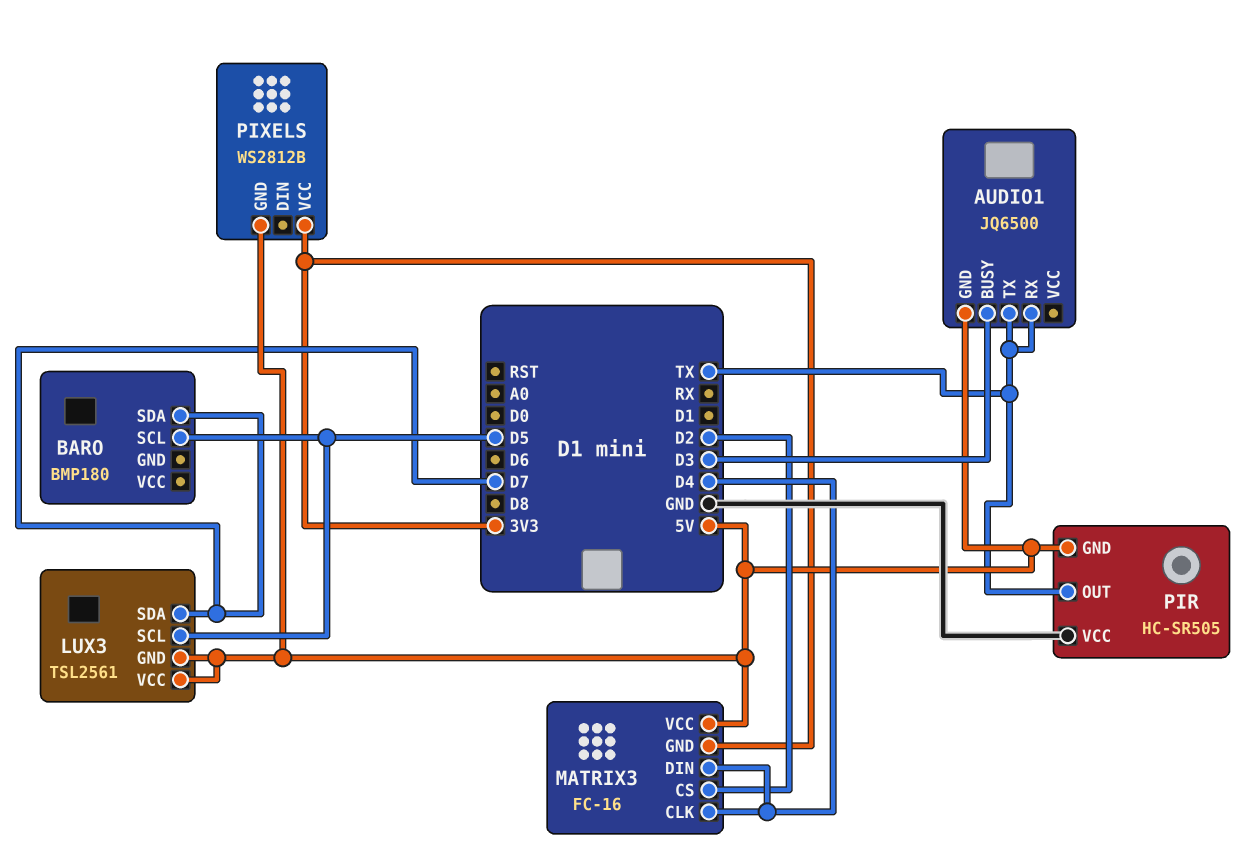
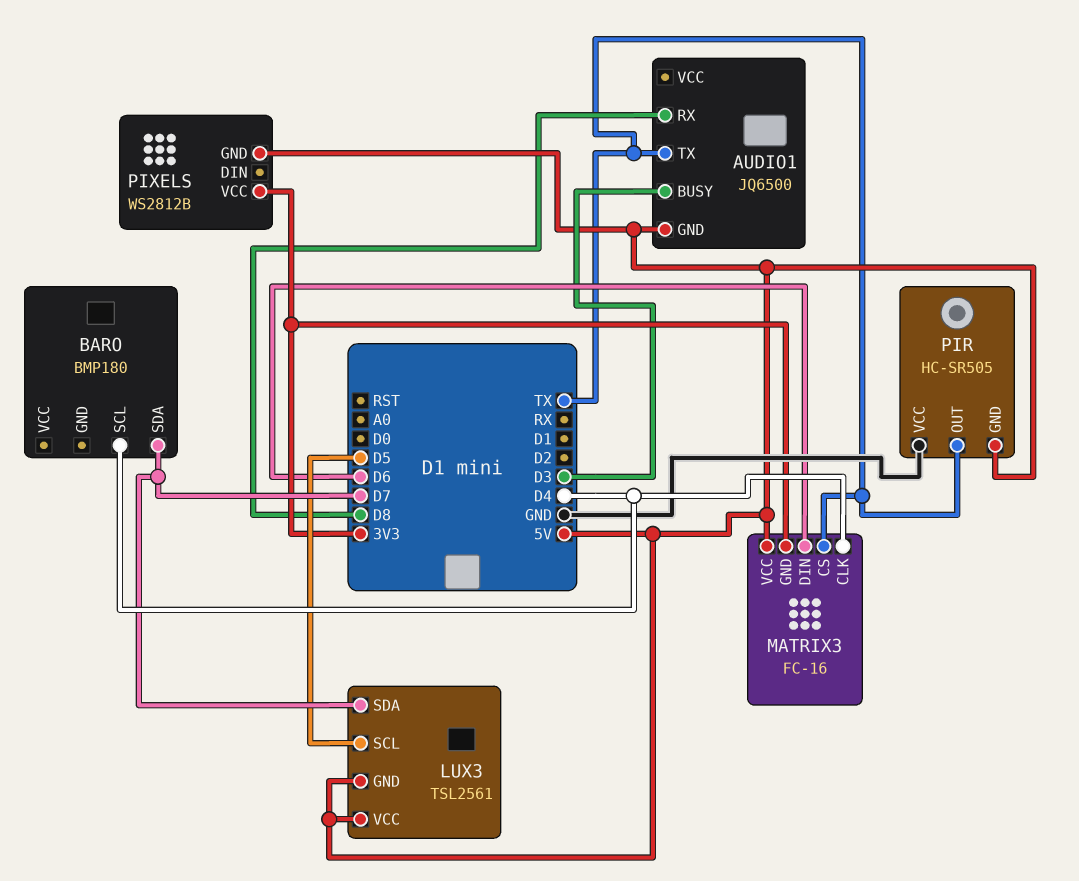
AUDIO1 pin RX: TX -> D8
BARO pin SCL: D5 -> D4
MATRIX3 pin CS: D2 -> TX
MATRIX3 pin DIN: D4 -> D6

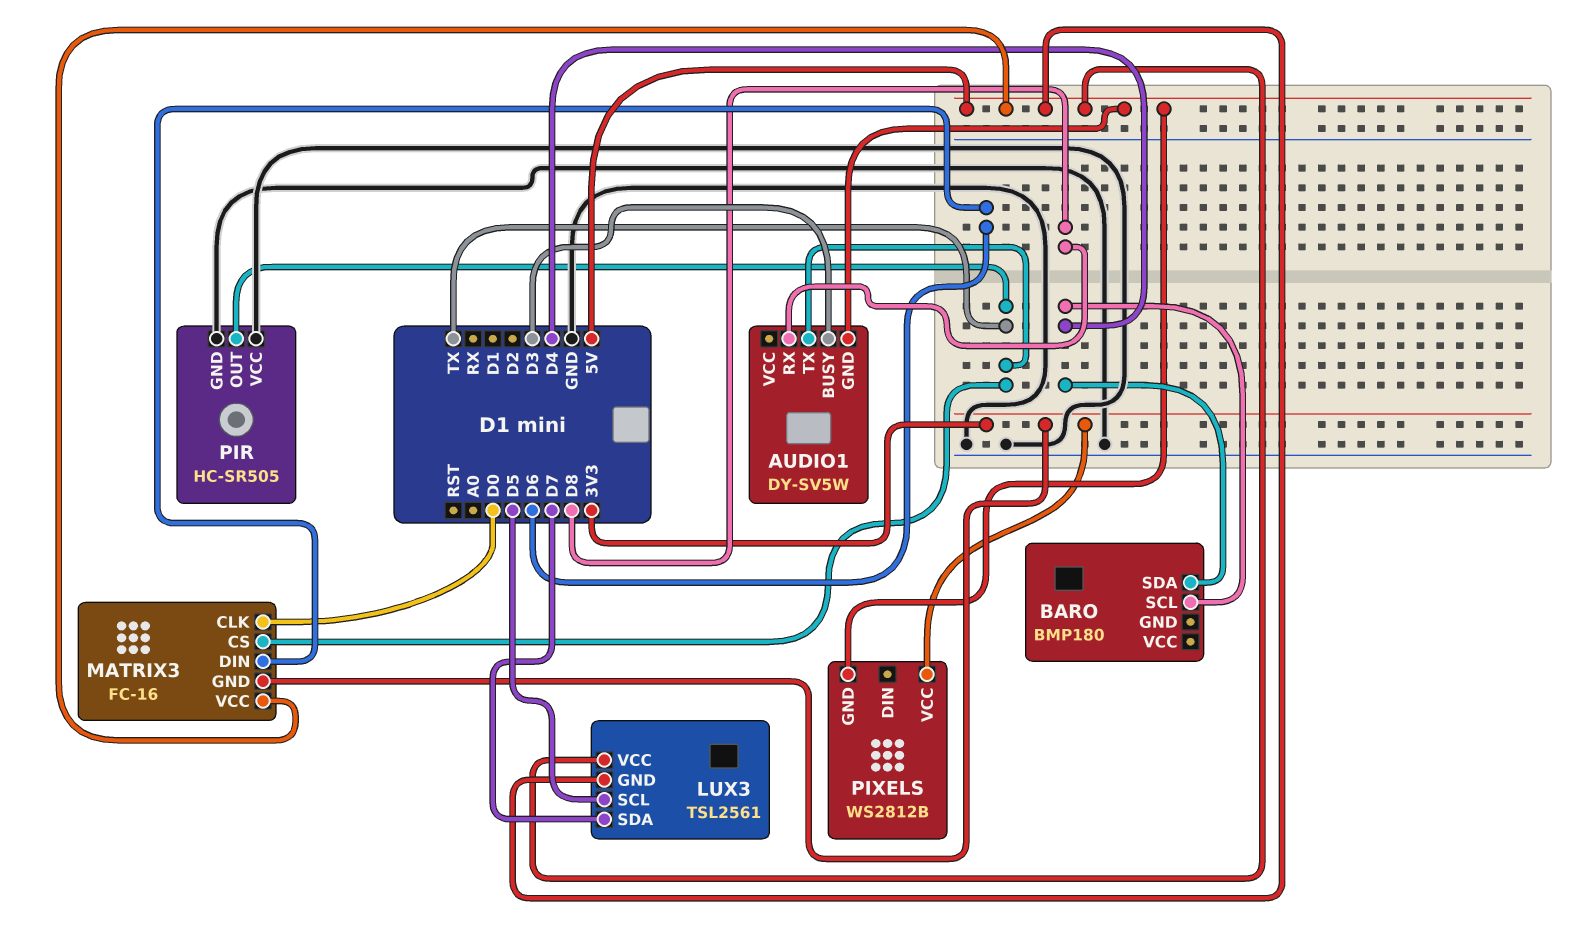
AUDIO1: JQ6500 -> DY-SV5W
BARO pin SDA: D7 -> D4
MATRIX3 pin CLK: D4 -> D0
PIR pin GND: 5V -> GND

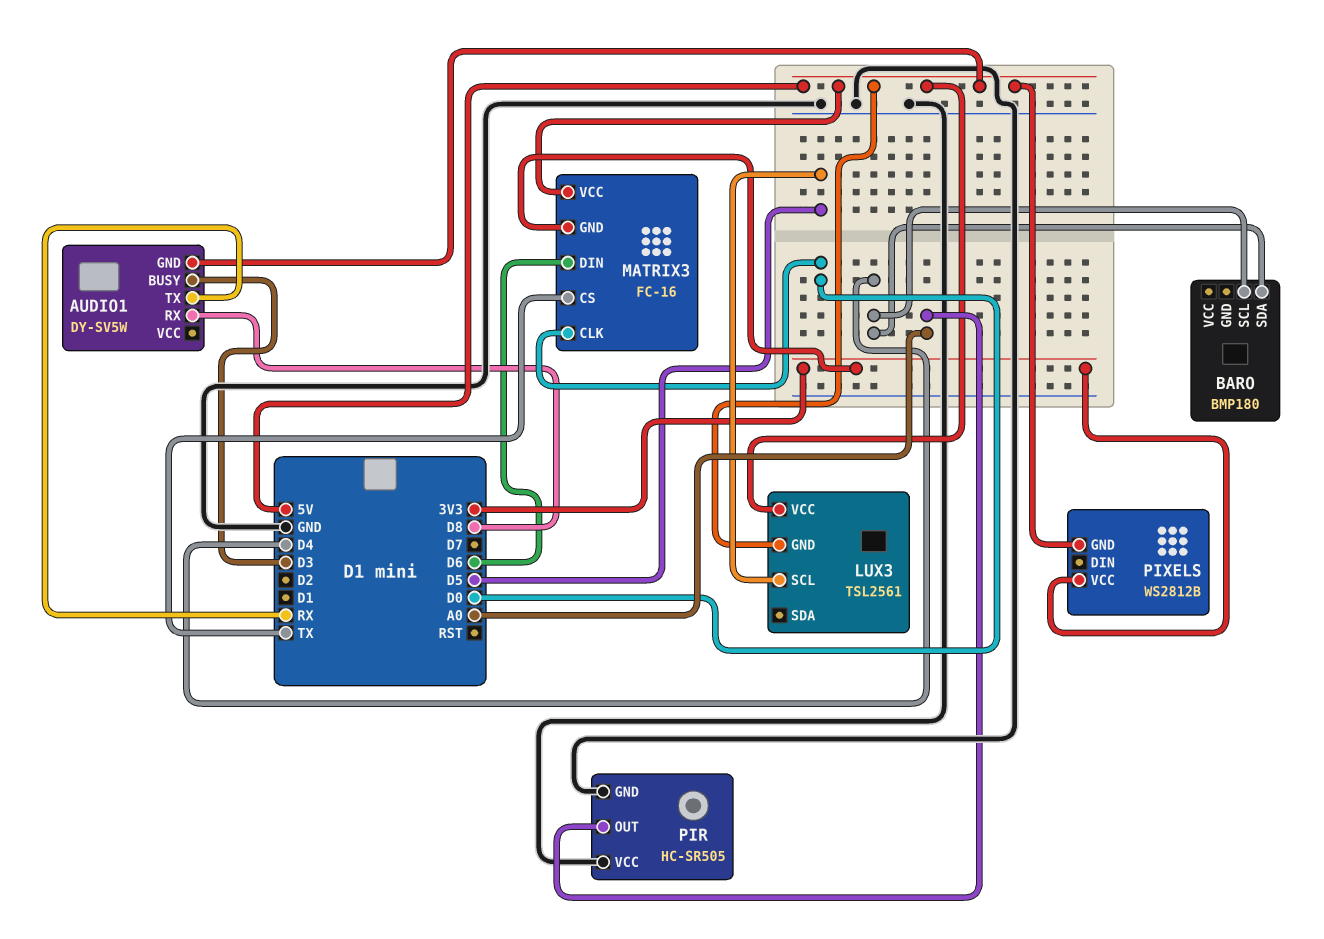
AUDIO1 pin TX: TX -> RX
LUX3 pin SDA: D7 -> none
PIR pin OUT: TX -> A0

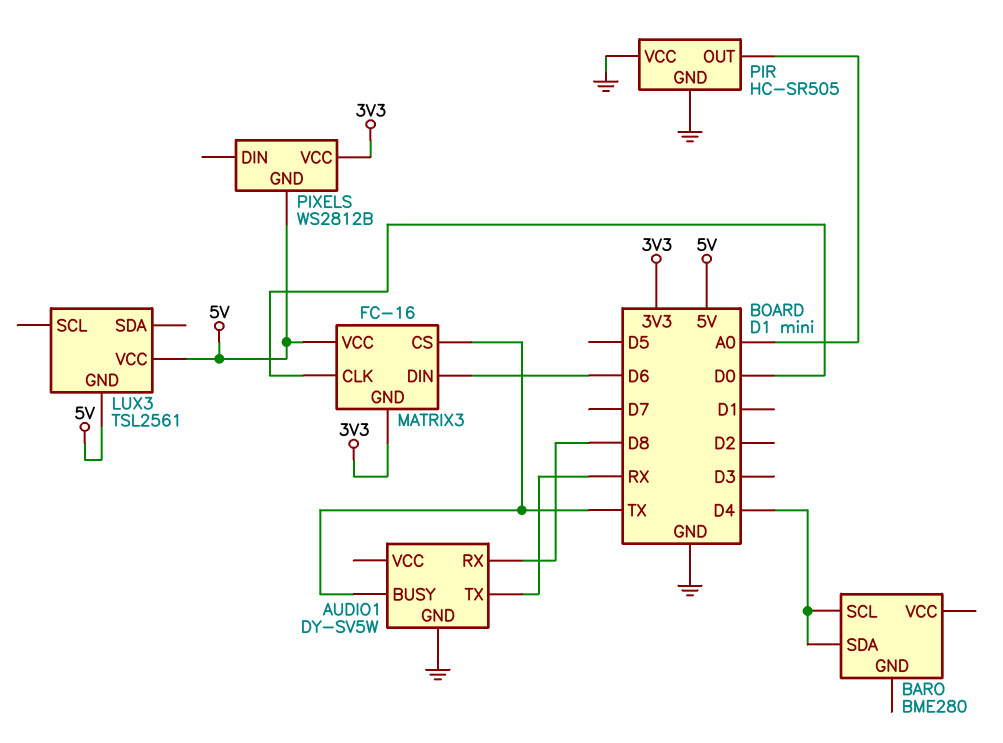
AUDIO1 pin BUSY: D3 -> TX
AUDIO1 pin GND: 5V -> GND
BARO: BMP180 -> BME280
LUX3 pin SCL: D5 -> none

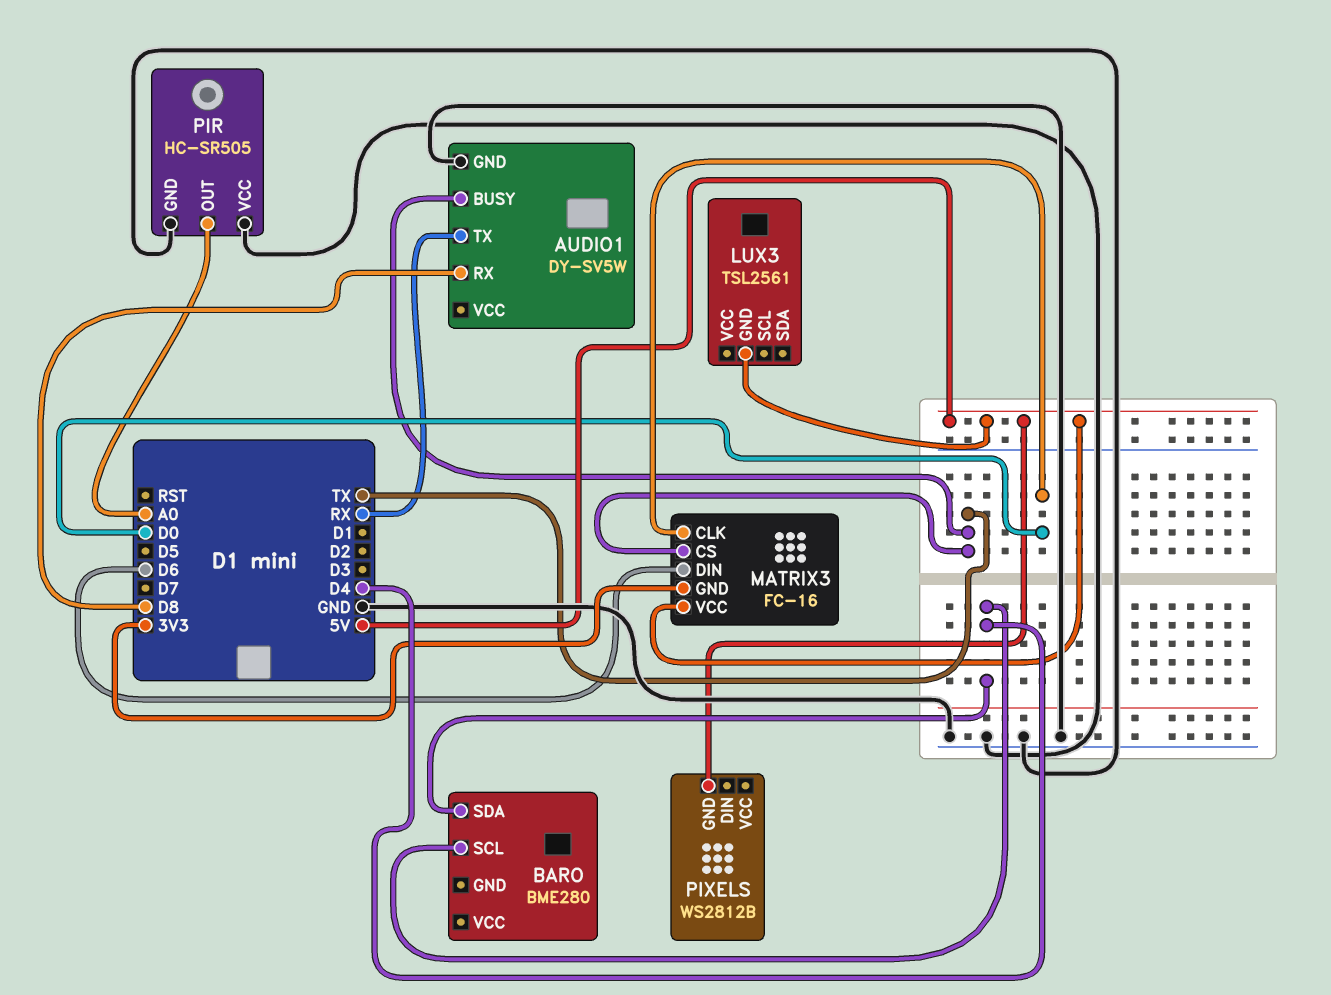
LUX3 pin VCC: 5V -> none
PIXELS pin VCC: 3V3 -> none

